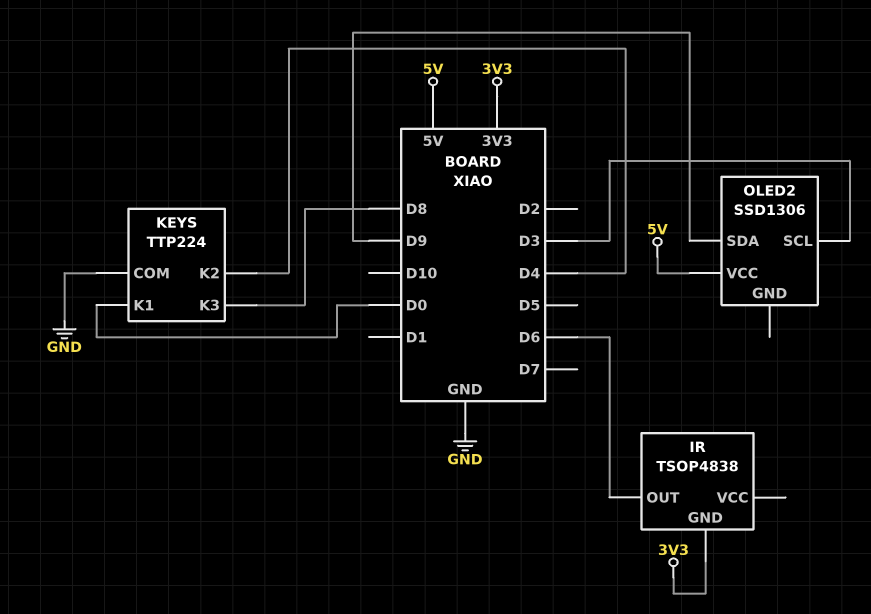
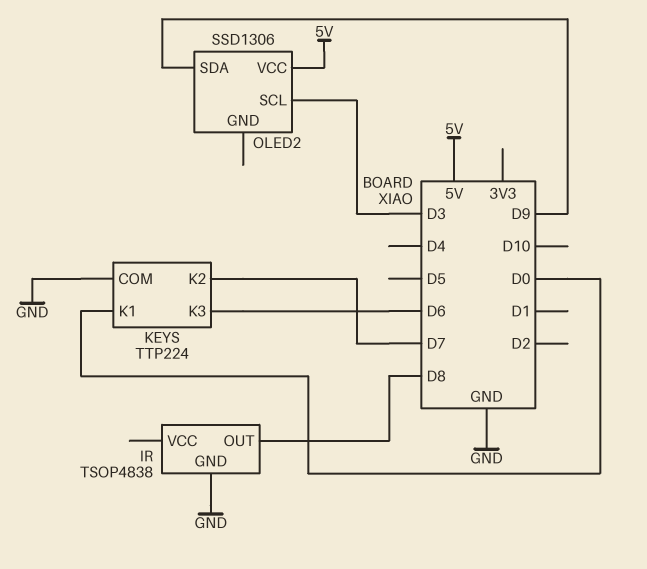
IR pin GND: 3V3 -> GND
IR pin OUT: D6 -> D8
KEYS pin K2: D4 -> D7
KEYS pin K3: D8 -> D6

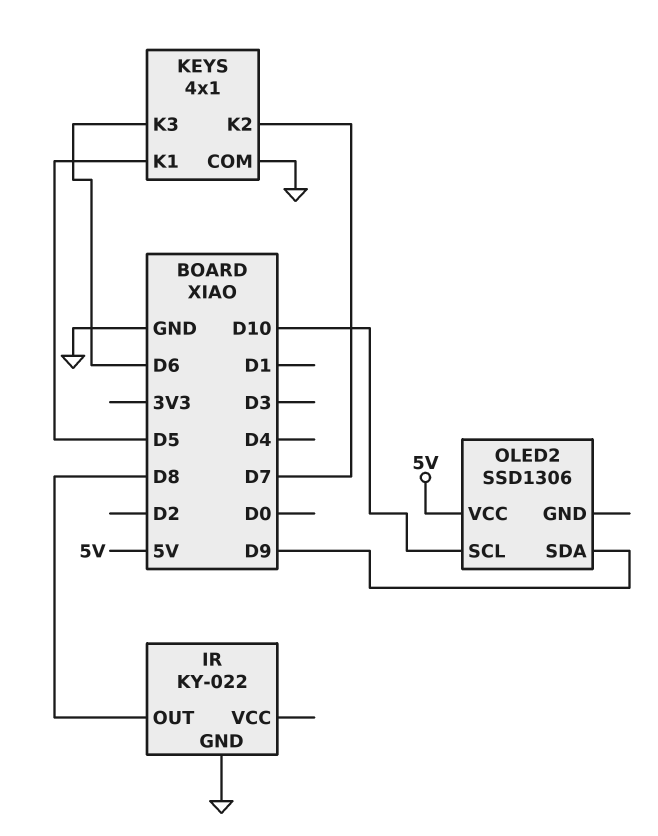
IR: TSOP4838 -> KY-022
KEYS: TTP224 -> 4x1
KEYS pin K1: D0 -> D5
OLED2 pin SCL: D3 -> D10

